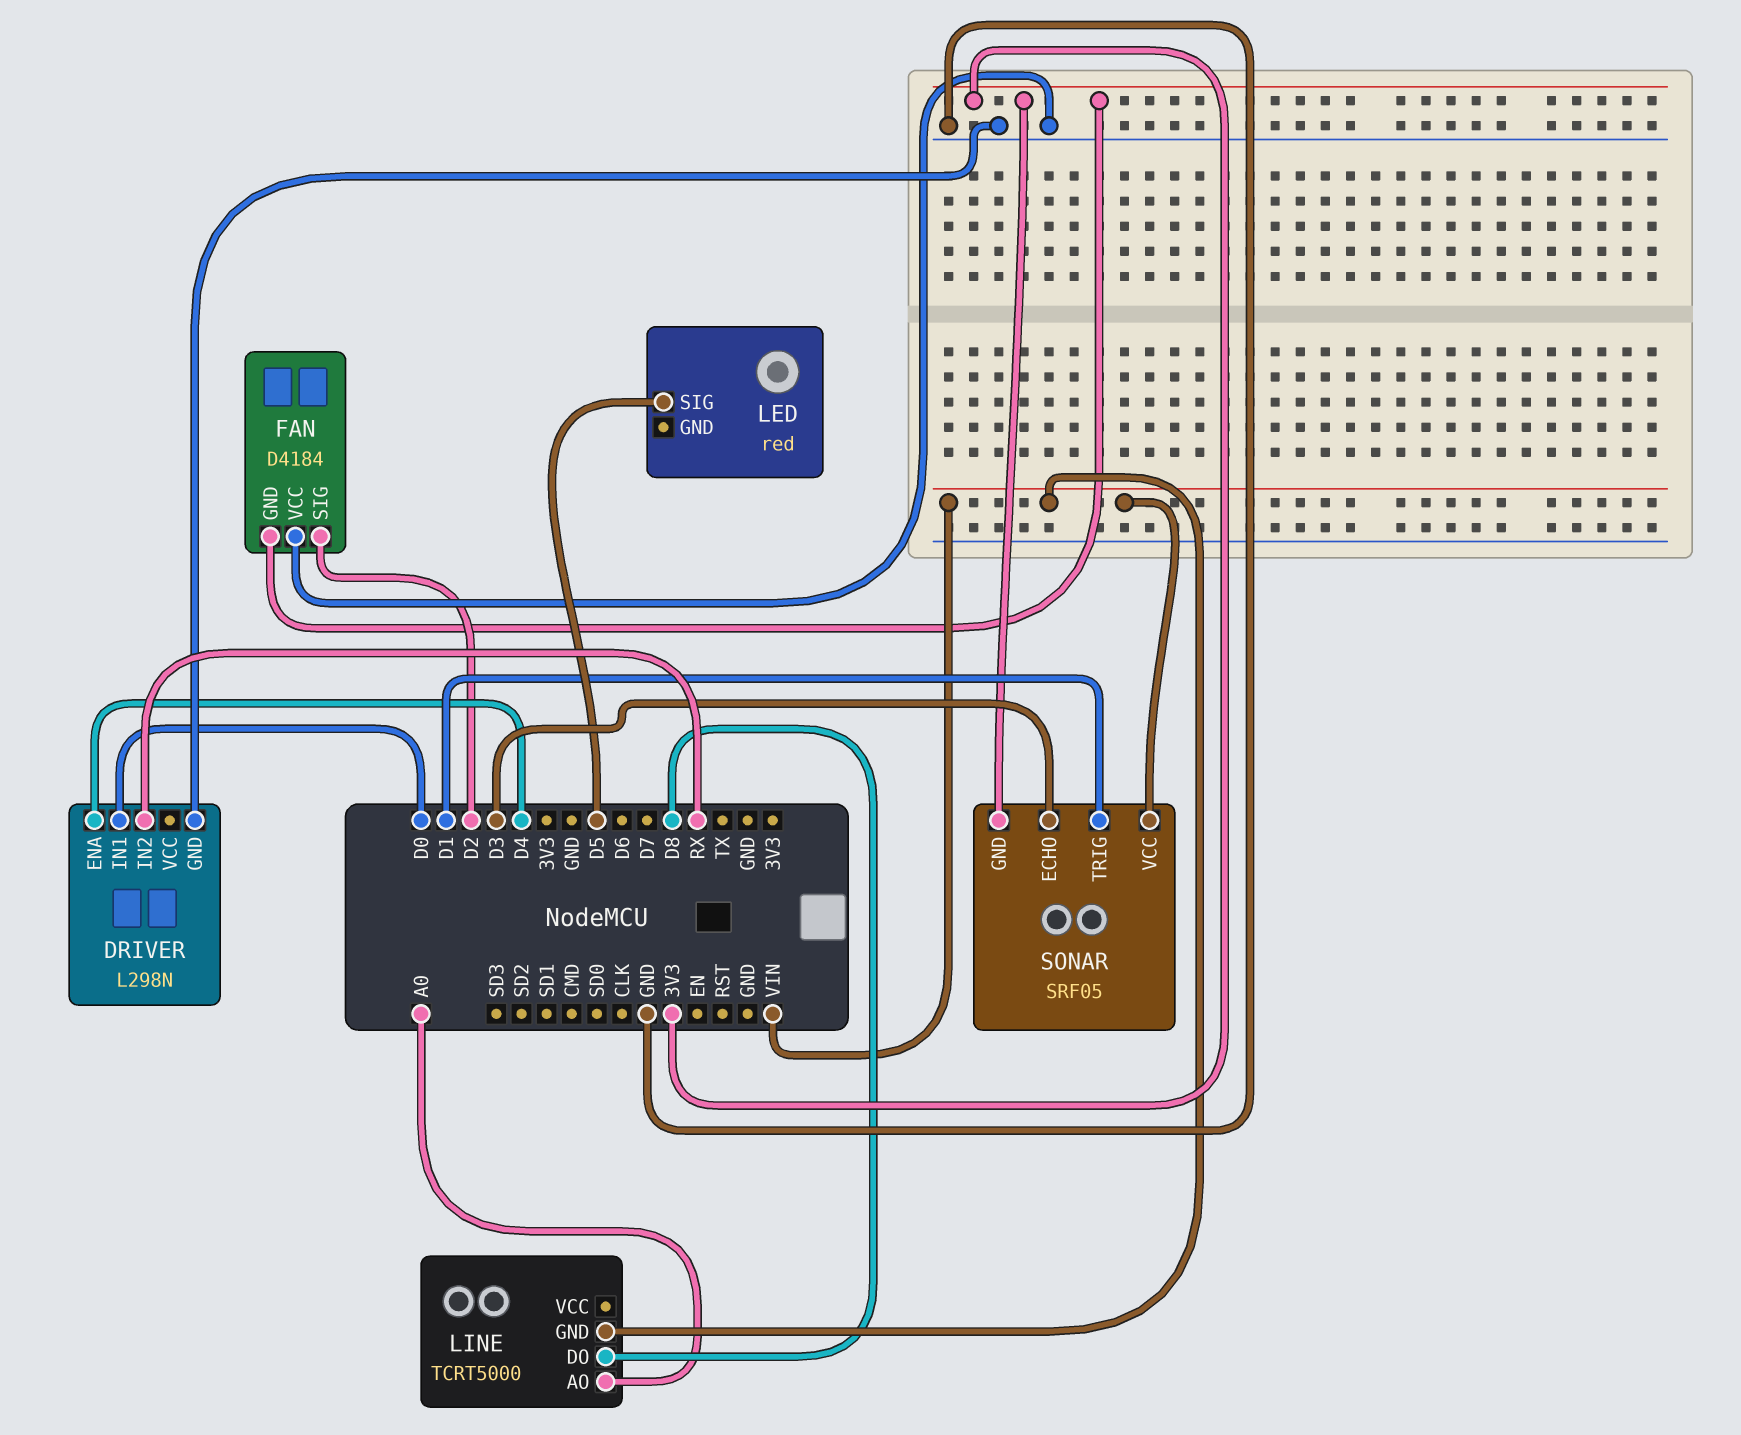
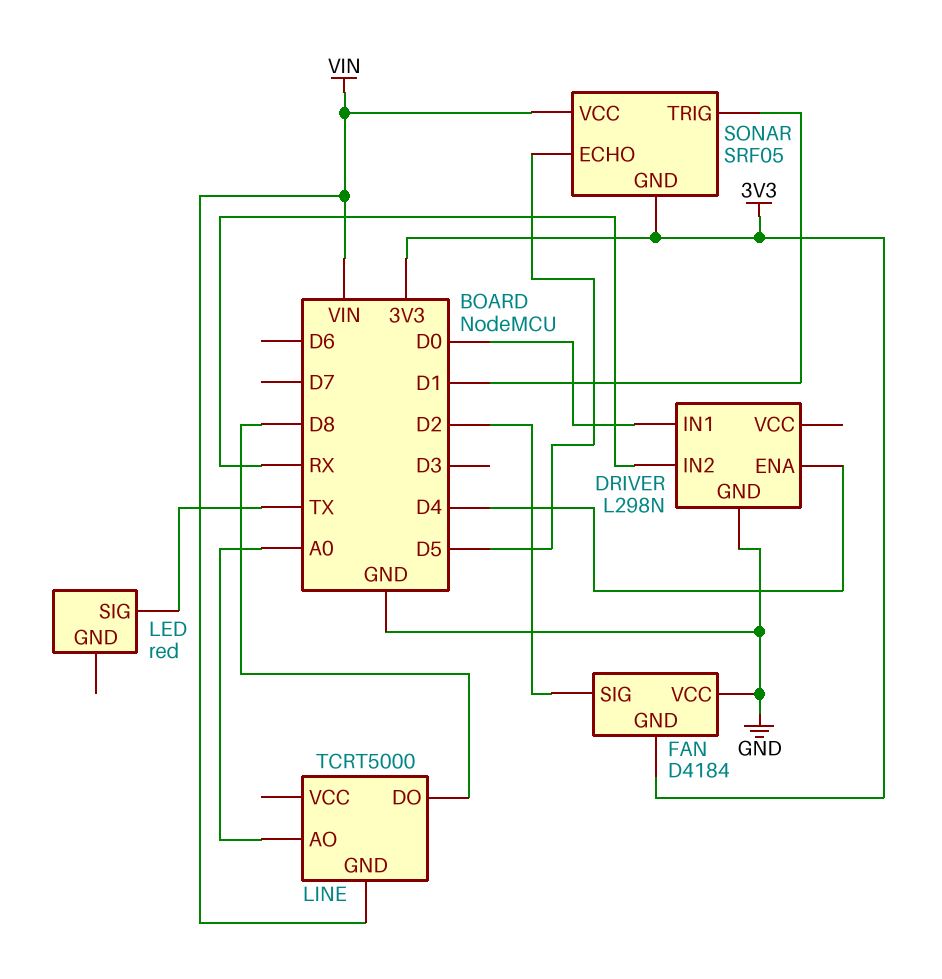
LED pin SIG: D5 -> TX
SONAR pin ECHO: D3 -> D5

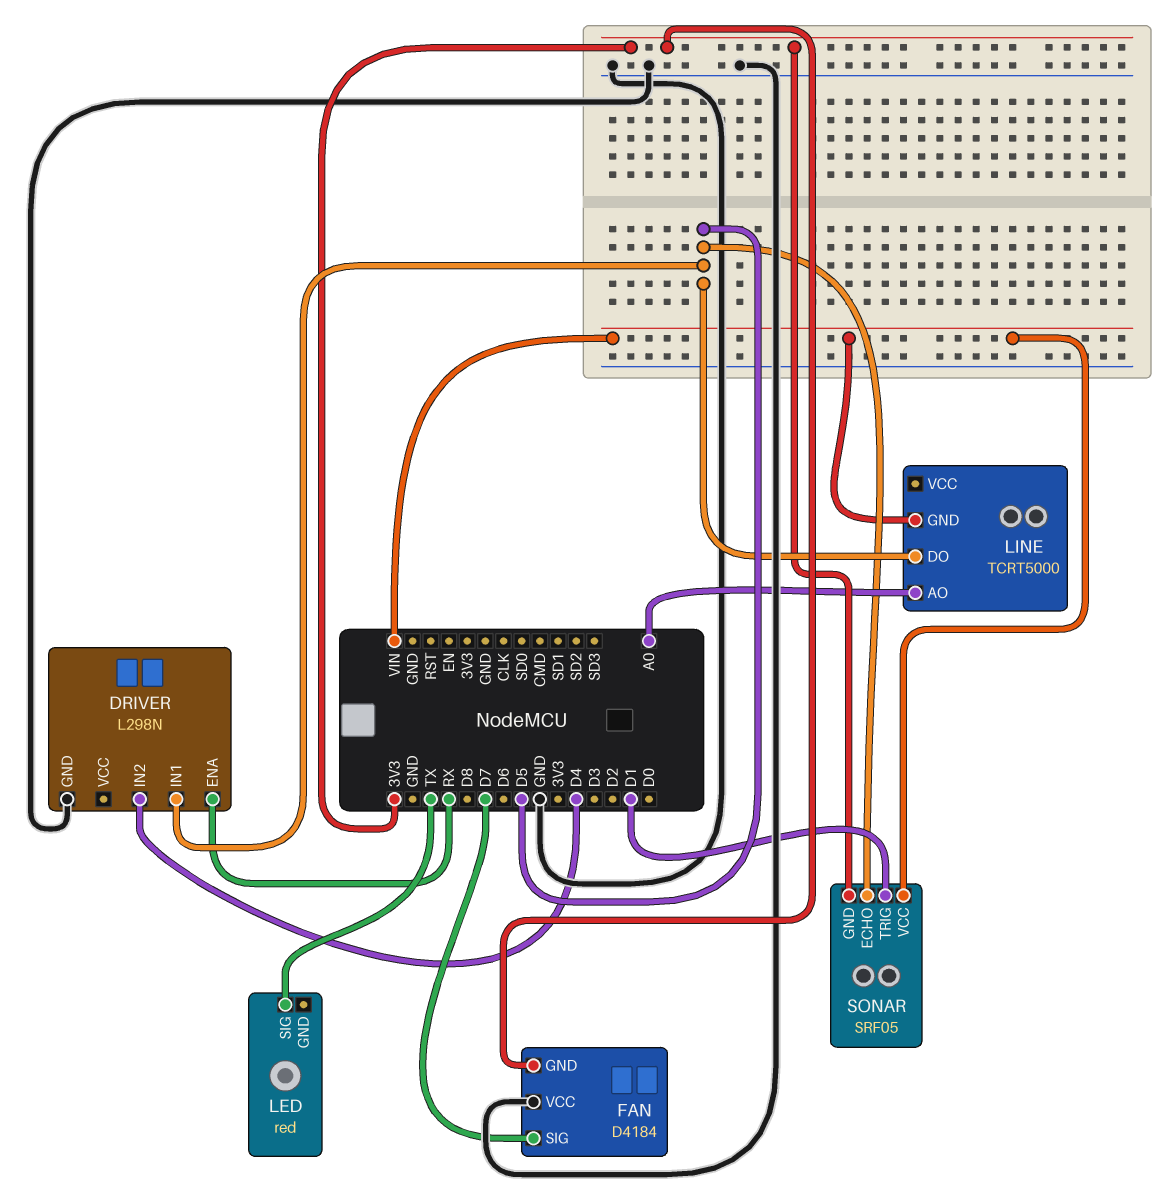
DRIVER pin ENA: D4 -> RX
DRIVER pin IN1: D0 -> D5
DRIVER pin IN2: RX -> D4
FAN pin SIG: D2 -> D7
LINE pin DO: D8 -> D5

